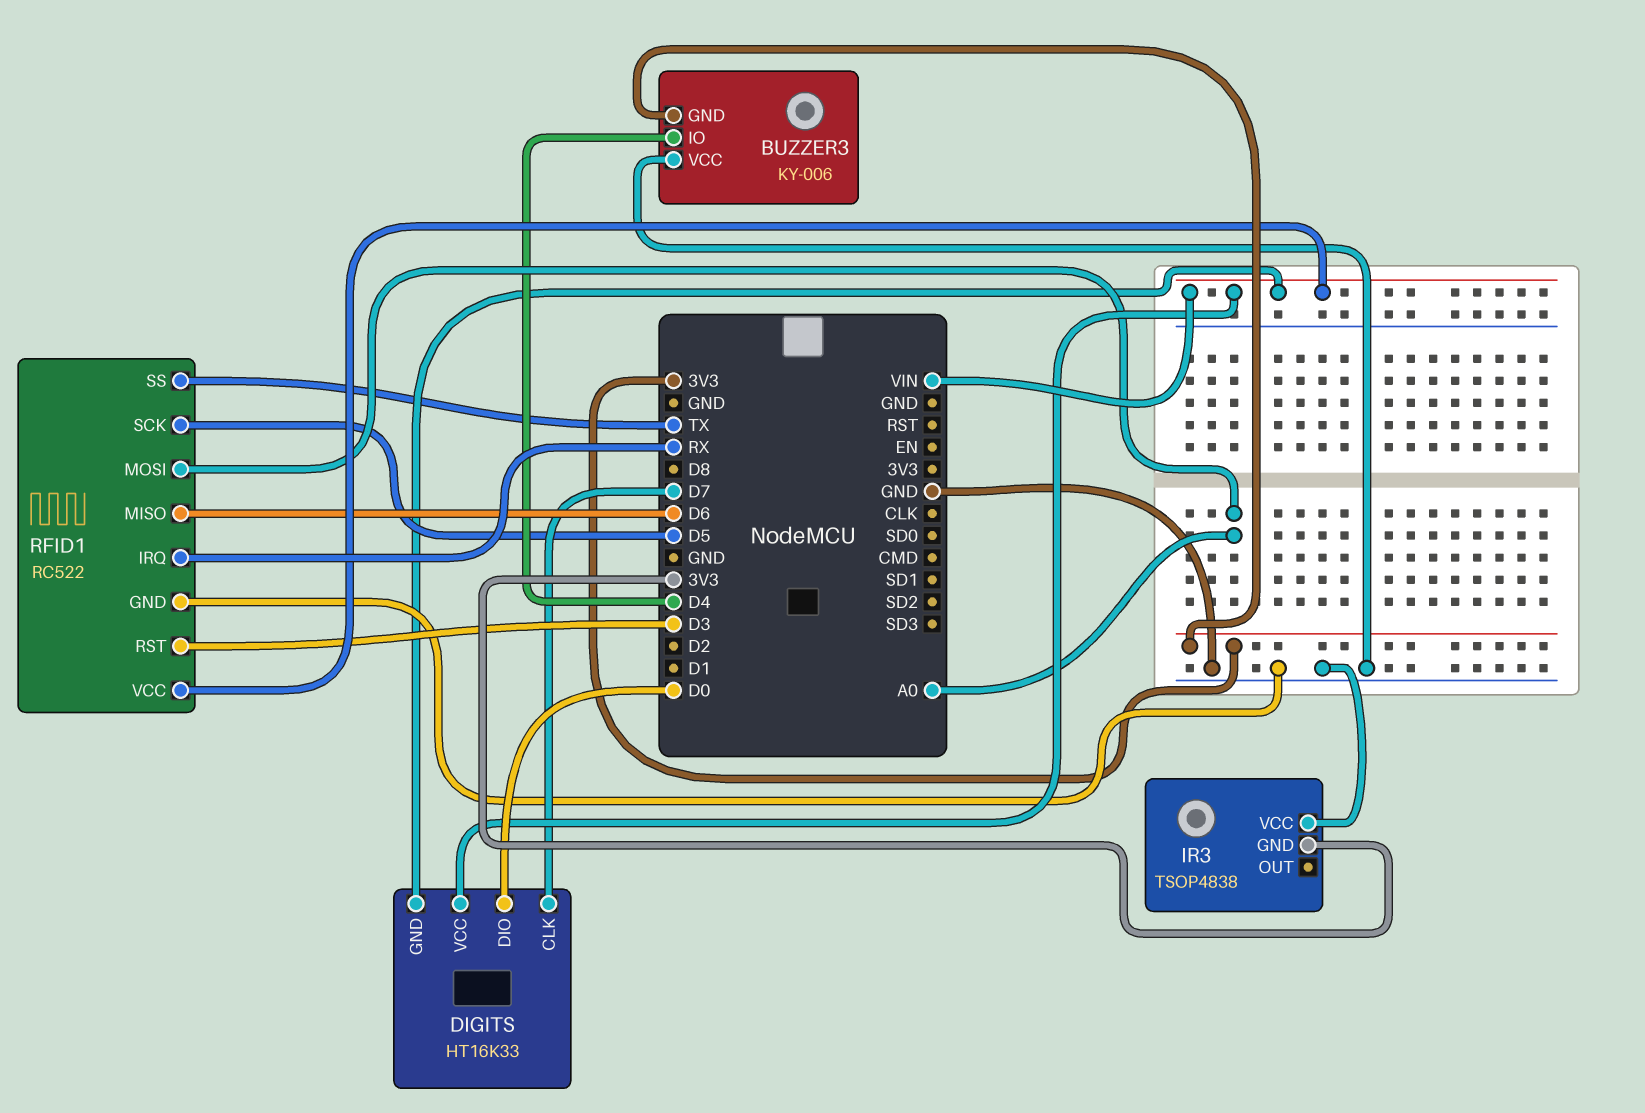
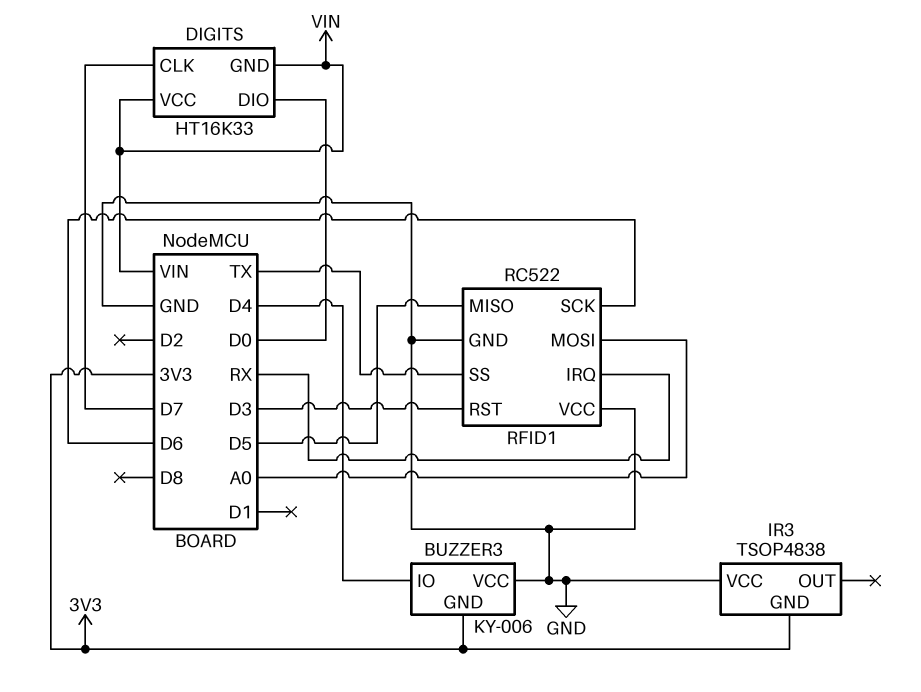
RFID1 pin MISO: D6 -> D5
RFID1 pin SCK: D5 -> D6
RFID1 pin VCC: VIN -> GND

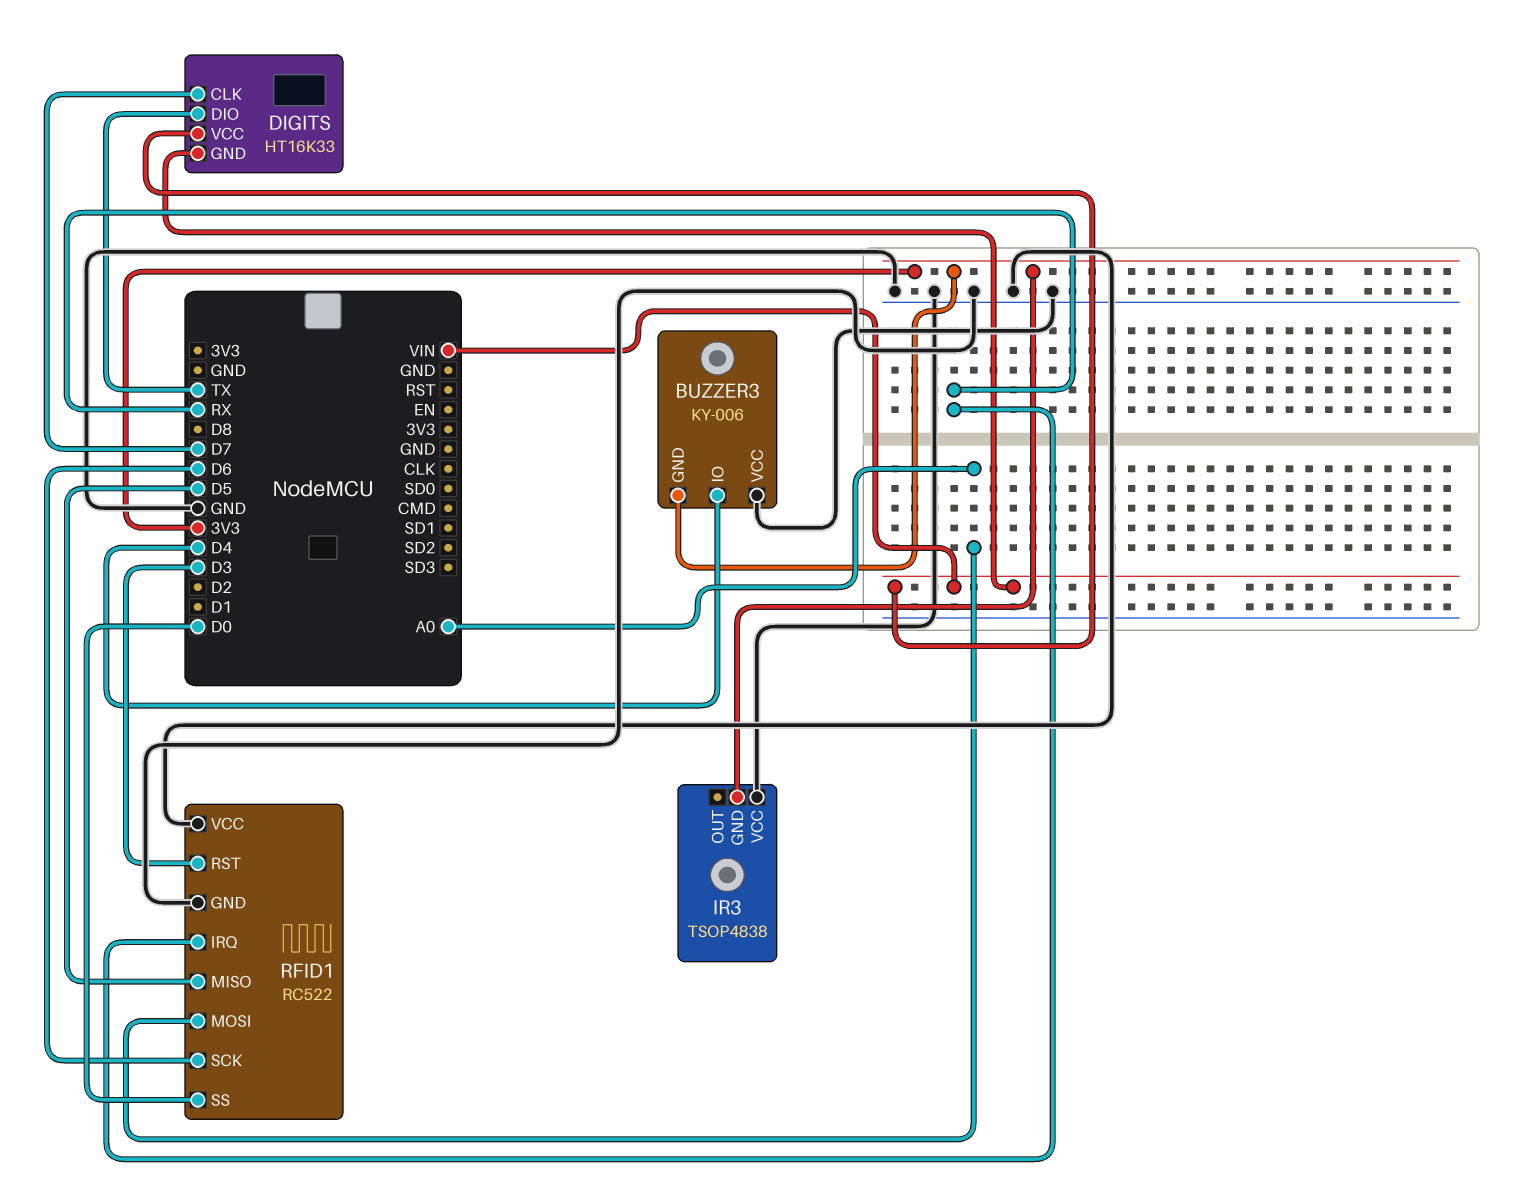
DIGITS pin DIO: D0 -> TX
RFID1 pin SS: TX -> D0

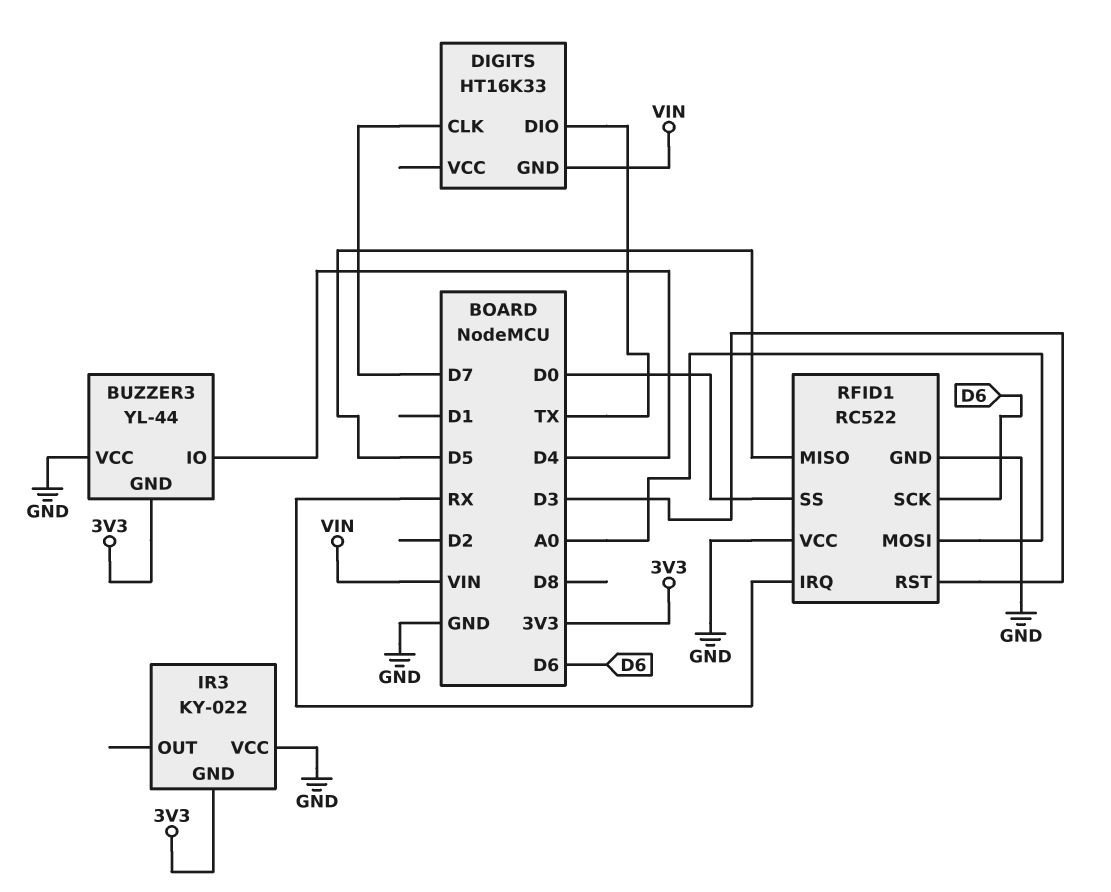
BUZZER3: KY-006 -> YL-44
DIGITS pin VCC: VIN -> none
IR3: TSOP4838 -> KY-022

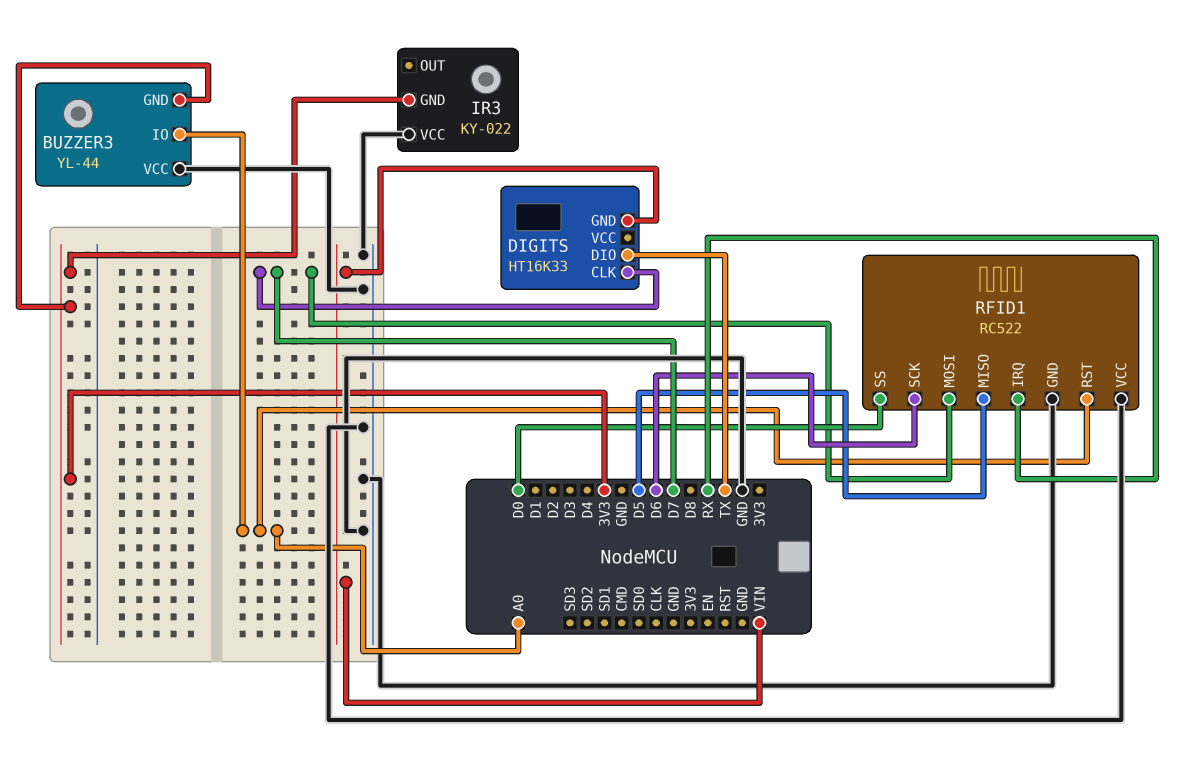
BUZZER3 pin IO: D4 -> A0
RFID1 pin MOSI: A0 -> D7
RFID1 pin RST: D3 -> A0

